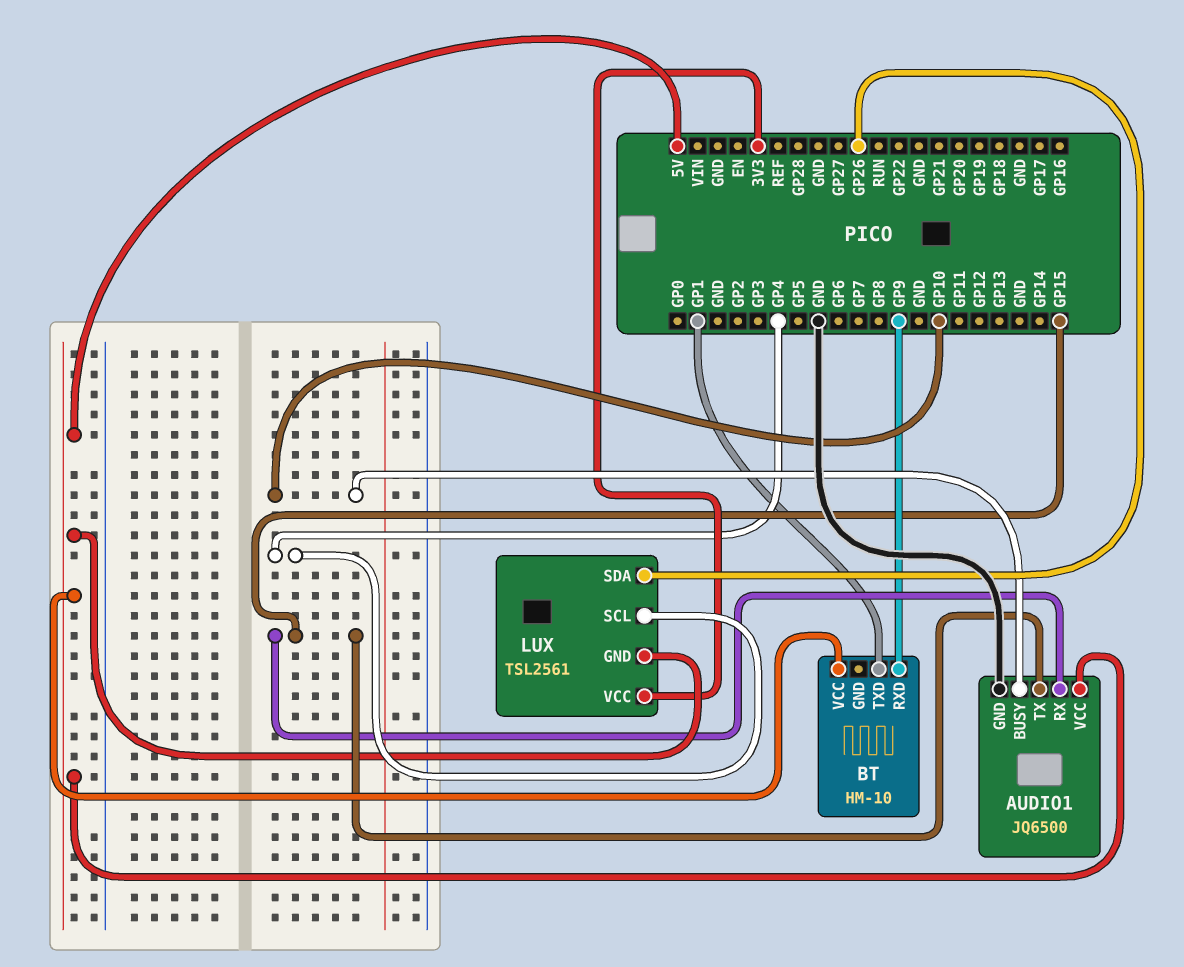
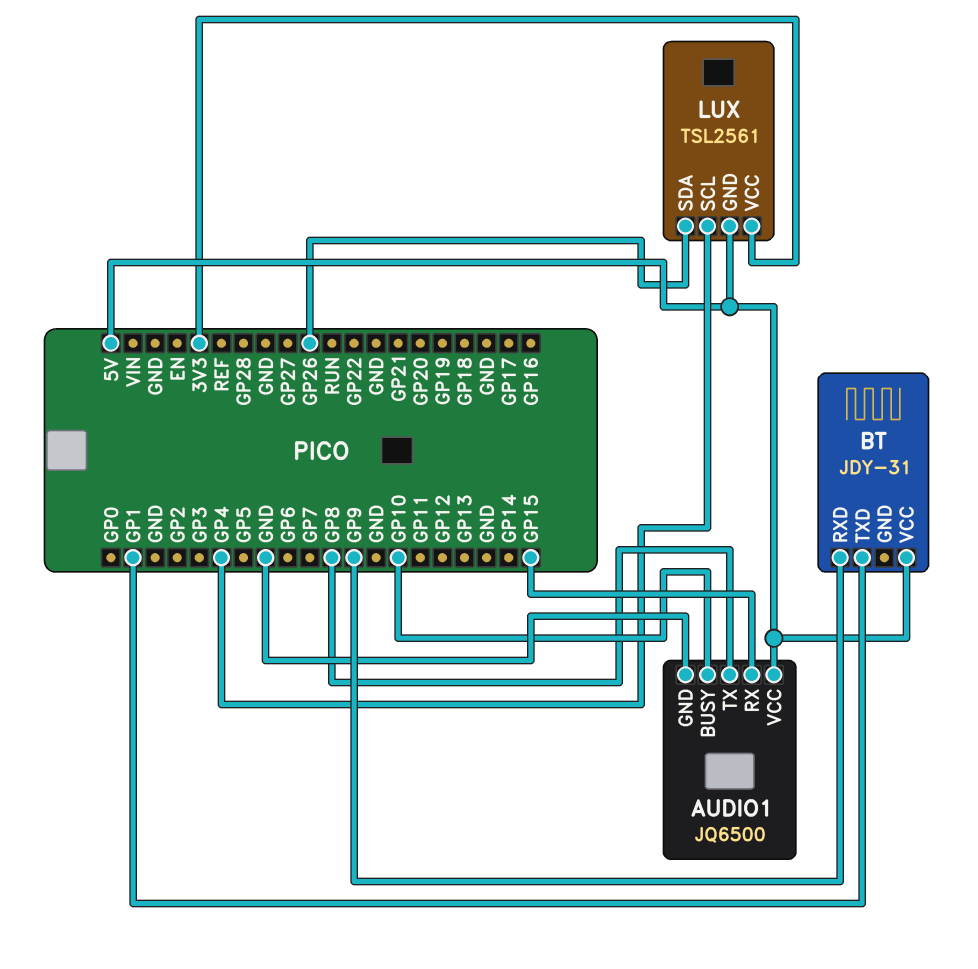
AUDIO1 pin TX: GP15 -> GP8
BT: HM-10 -> JDY-31

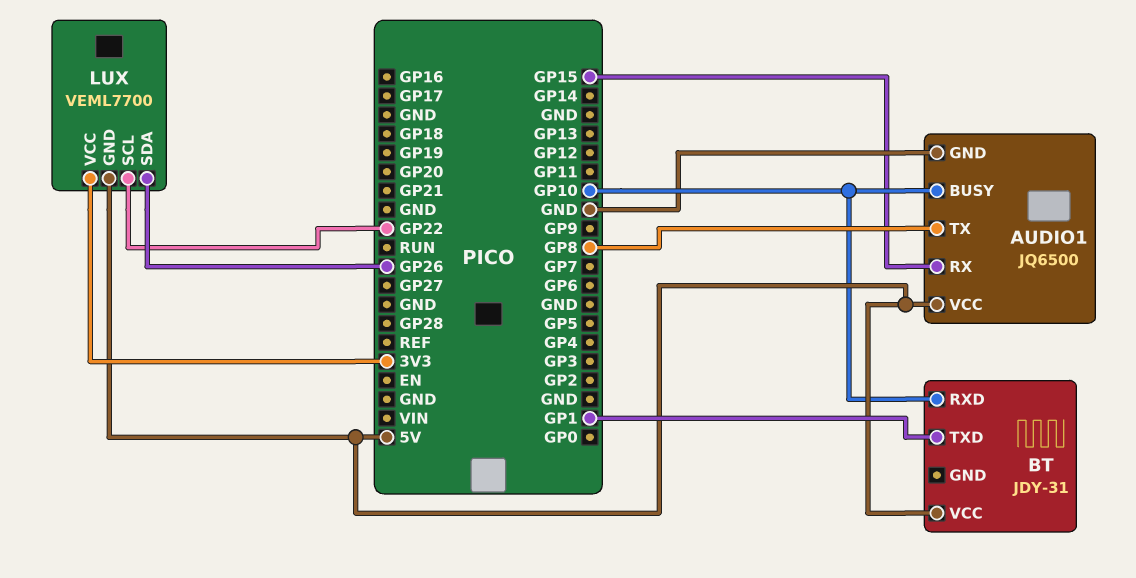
BT pin RXD: GP9 -> GP10
LUX: TSL2561 -> VEML7700
LUX pin SCL: GP4 -> GP22

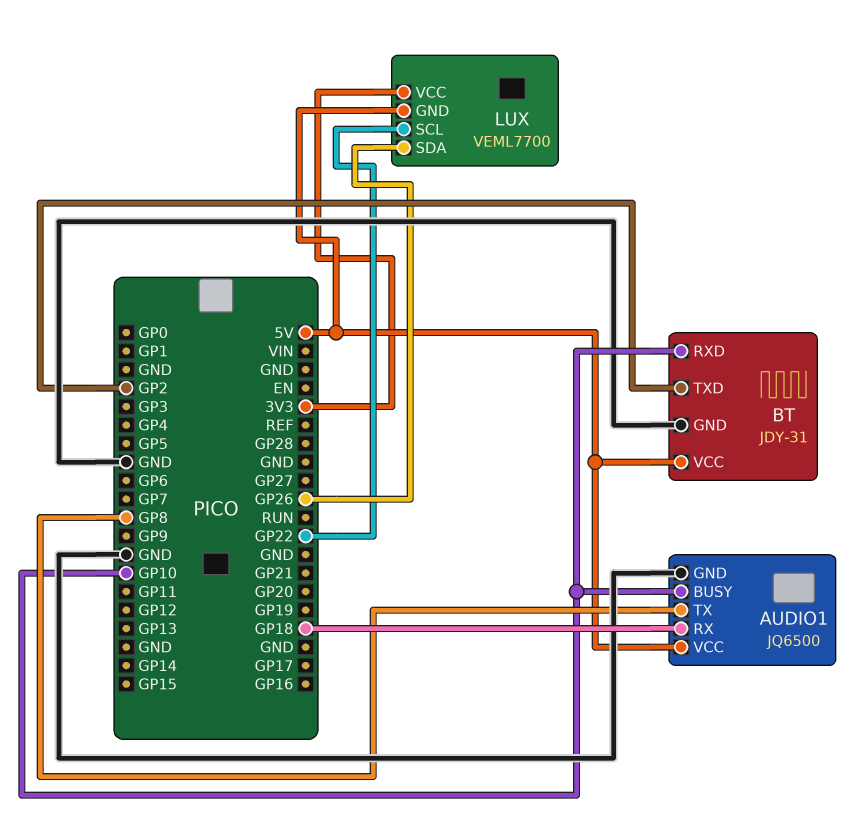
AUDIO1 pin RX: GP15 -> GP18
BT pin GND: none -> GND
BT pin TXD: GP1 -> GP2

